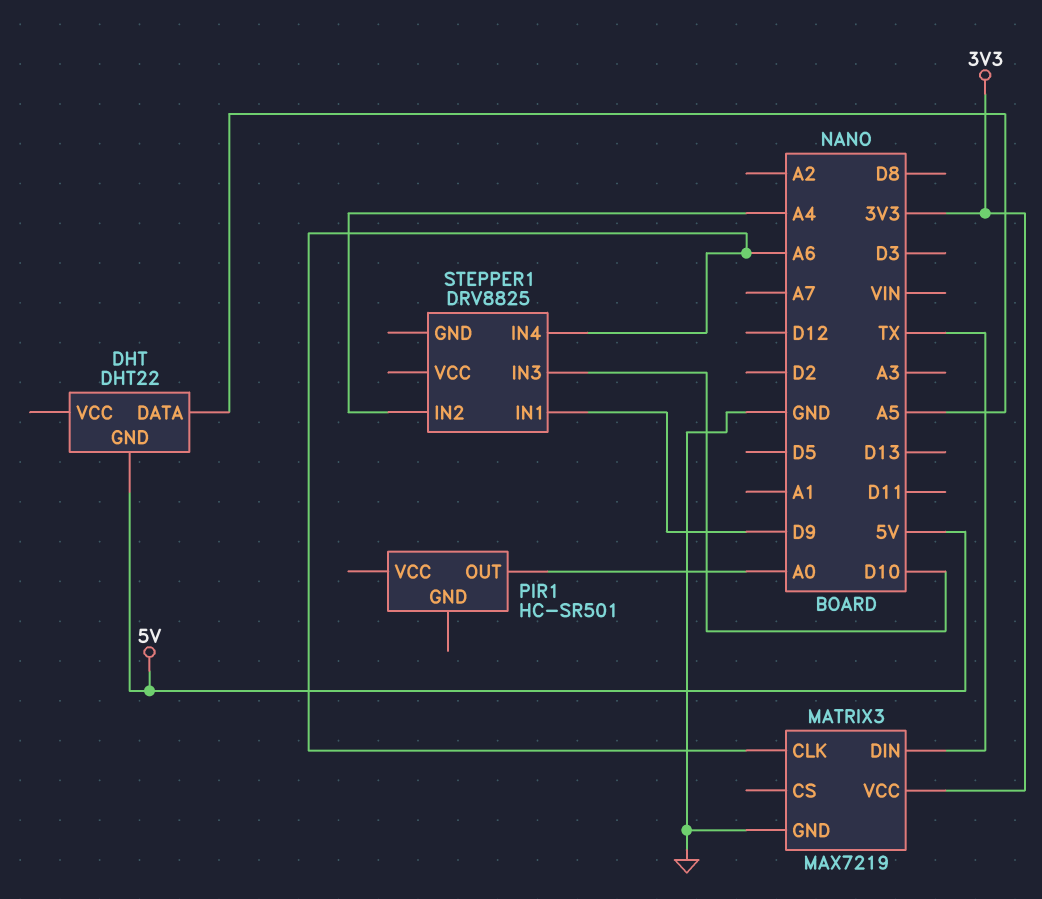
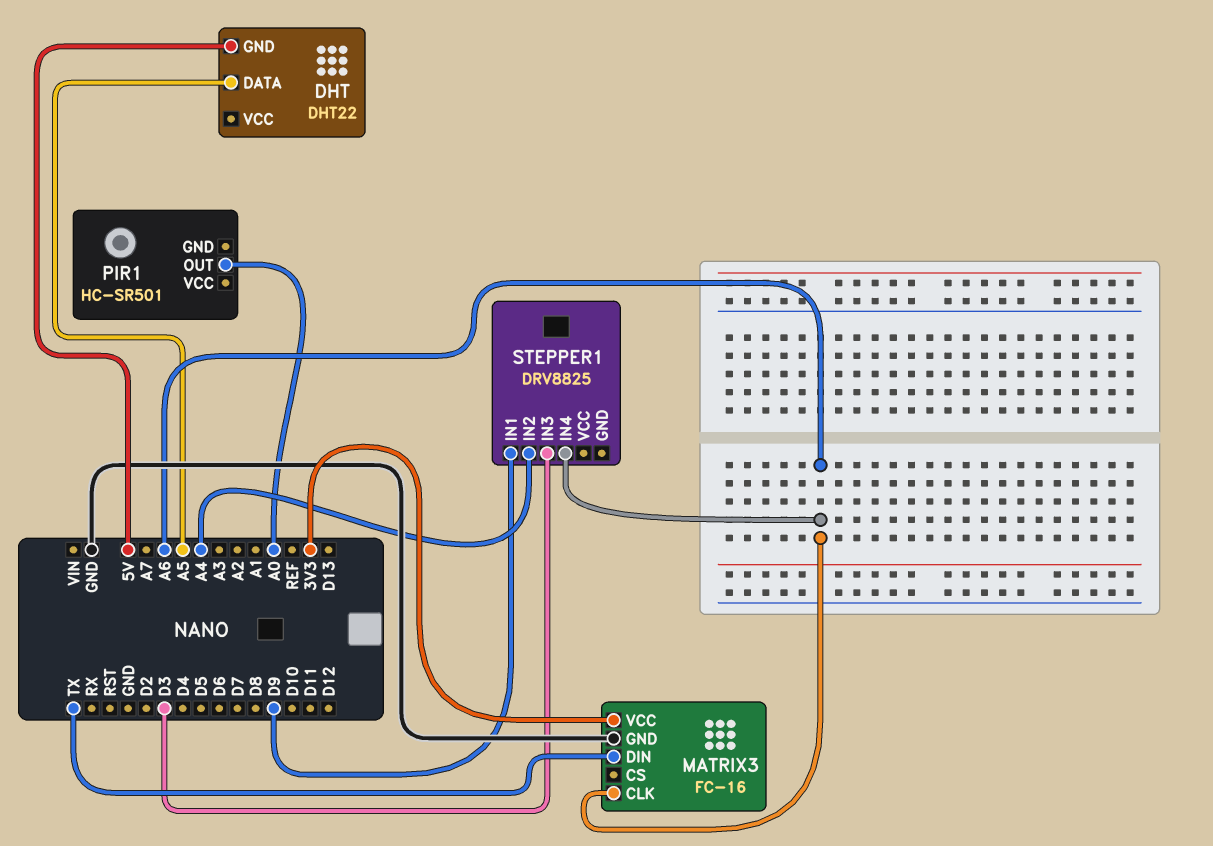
MATRIX3: MAX7219 -> FC-16
STEPPER1 pin IN3: D10 -> D3

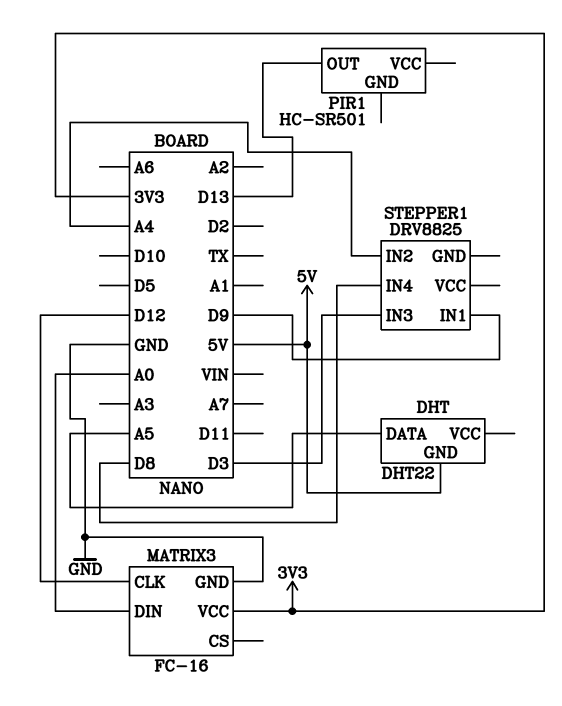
MATRIX3 pin CLK: A6 -> D12
MATRIX3 pin DIN: TX -> A0
PIR1 pin OUT: A0 -> D13
STEPPER1 pin IN4: A6 -> D8

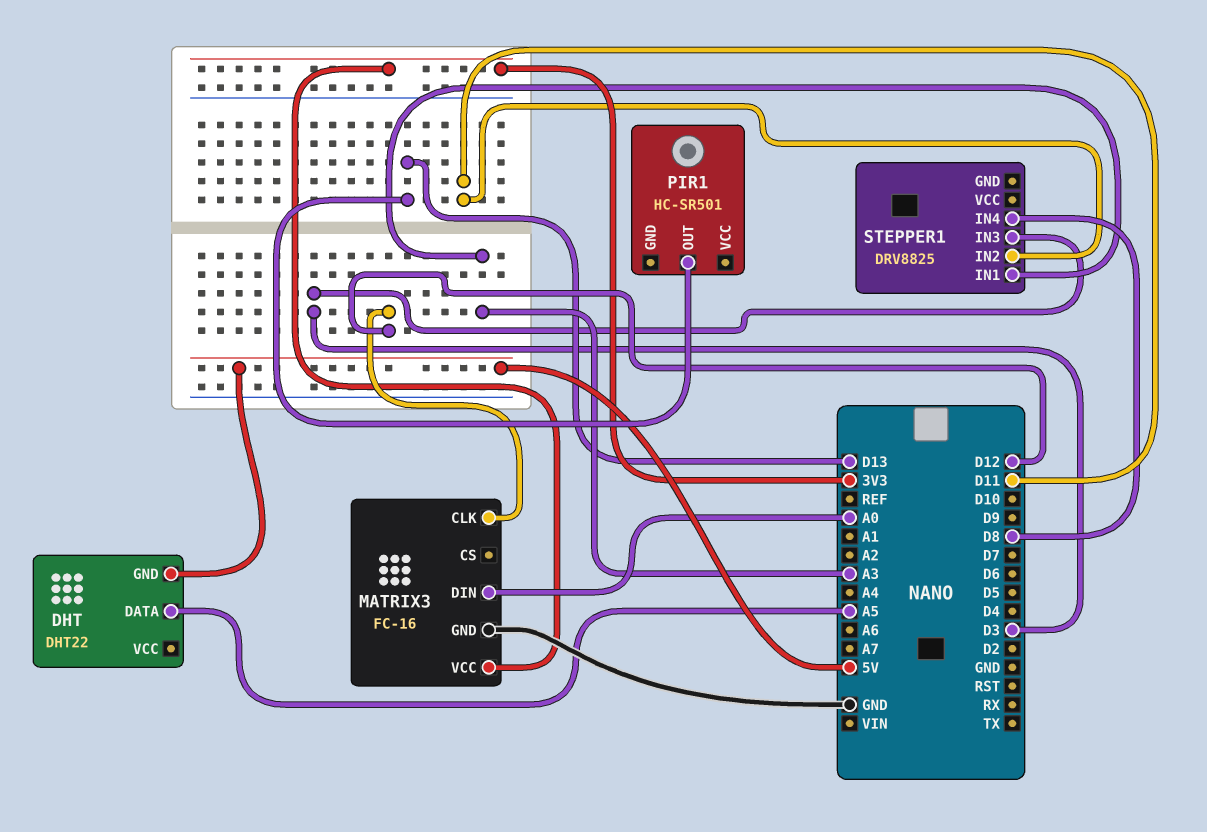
STEPPER1 pin IN1: D9 -> A3
STEPPER1 pin IN2: A4 -> D11

